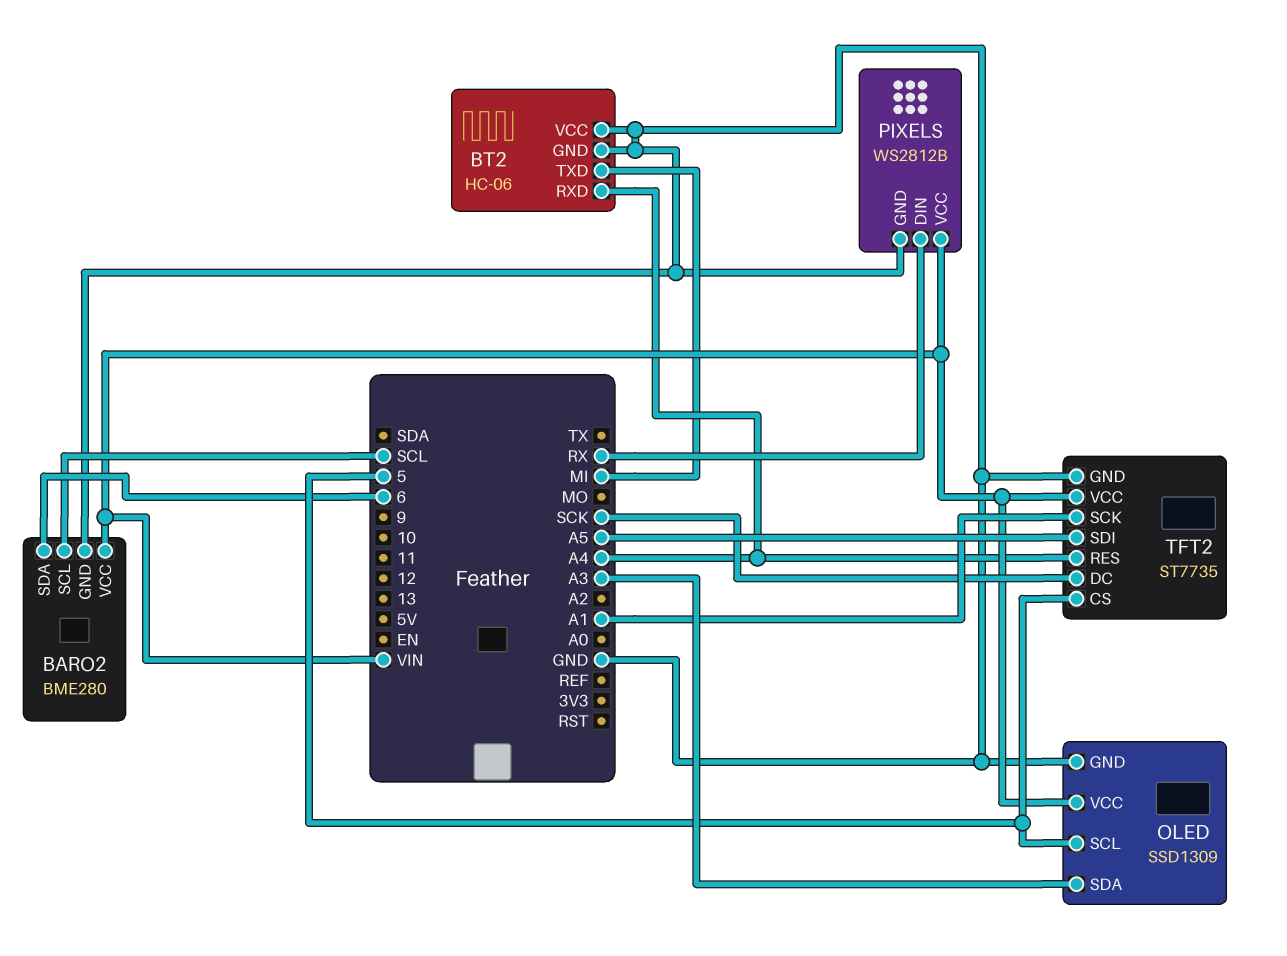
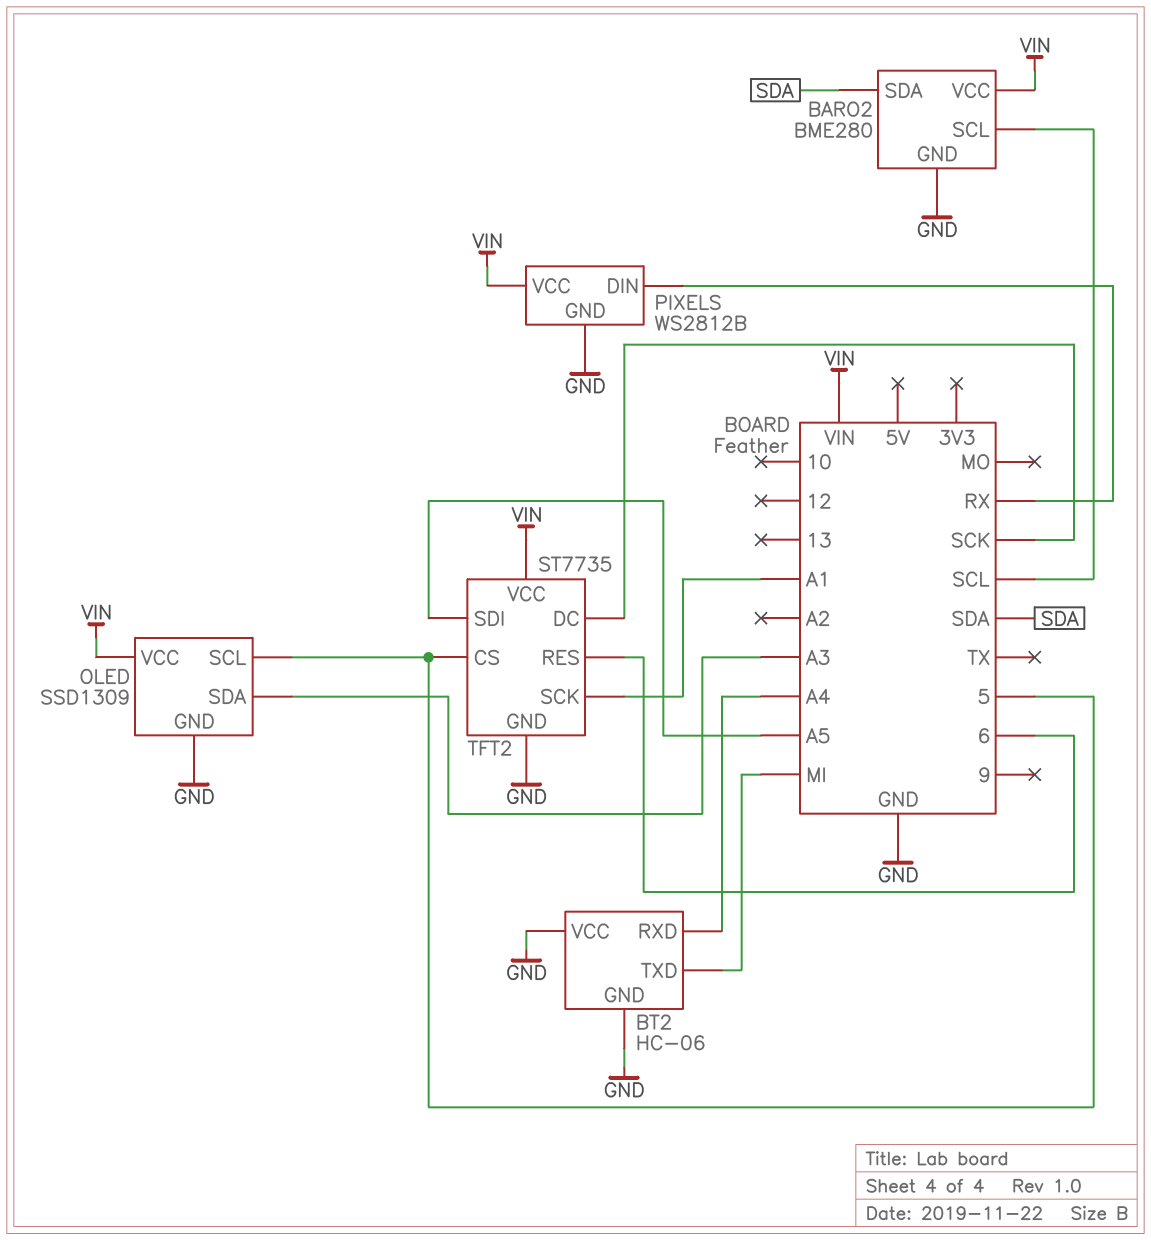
BARO2 pin SDA: 6 -> SDA
TFT2 pin RES: A4 -> 6

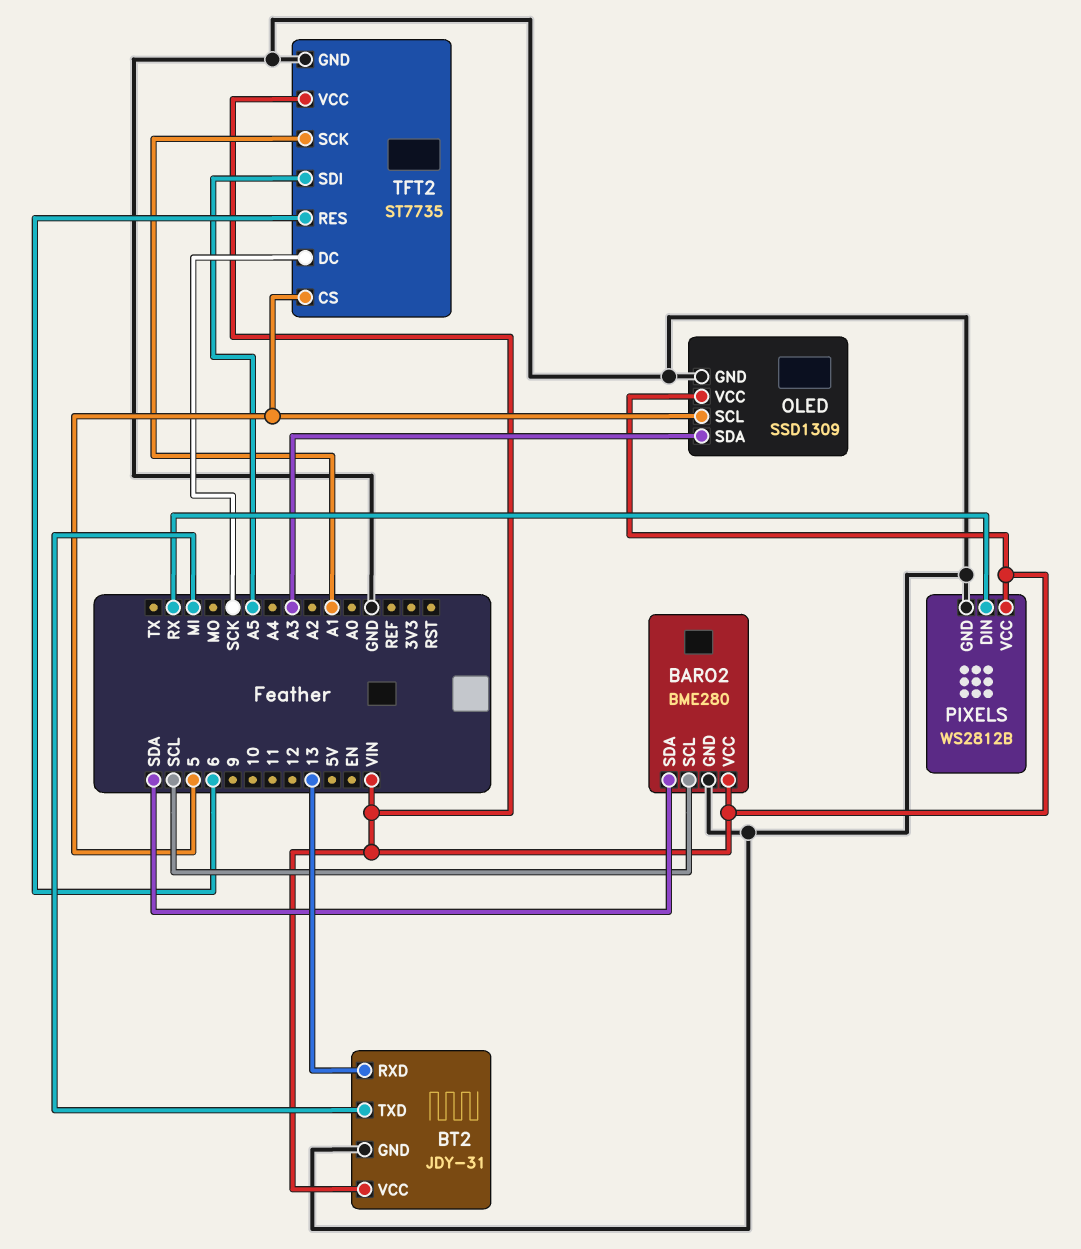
BT2: HC-06 -> JDY-31
BT2 pin RXD: A4 -> 13
BT2 pin VCC: GND -> VIN

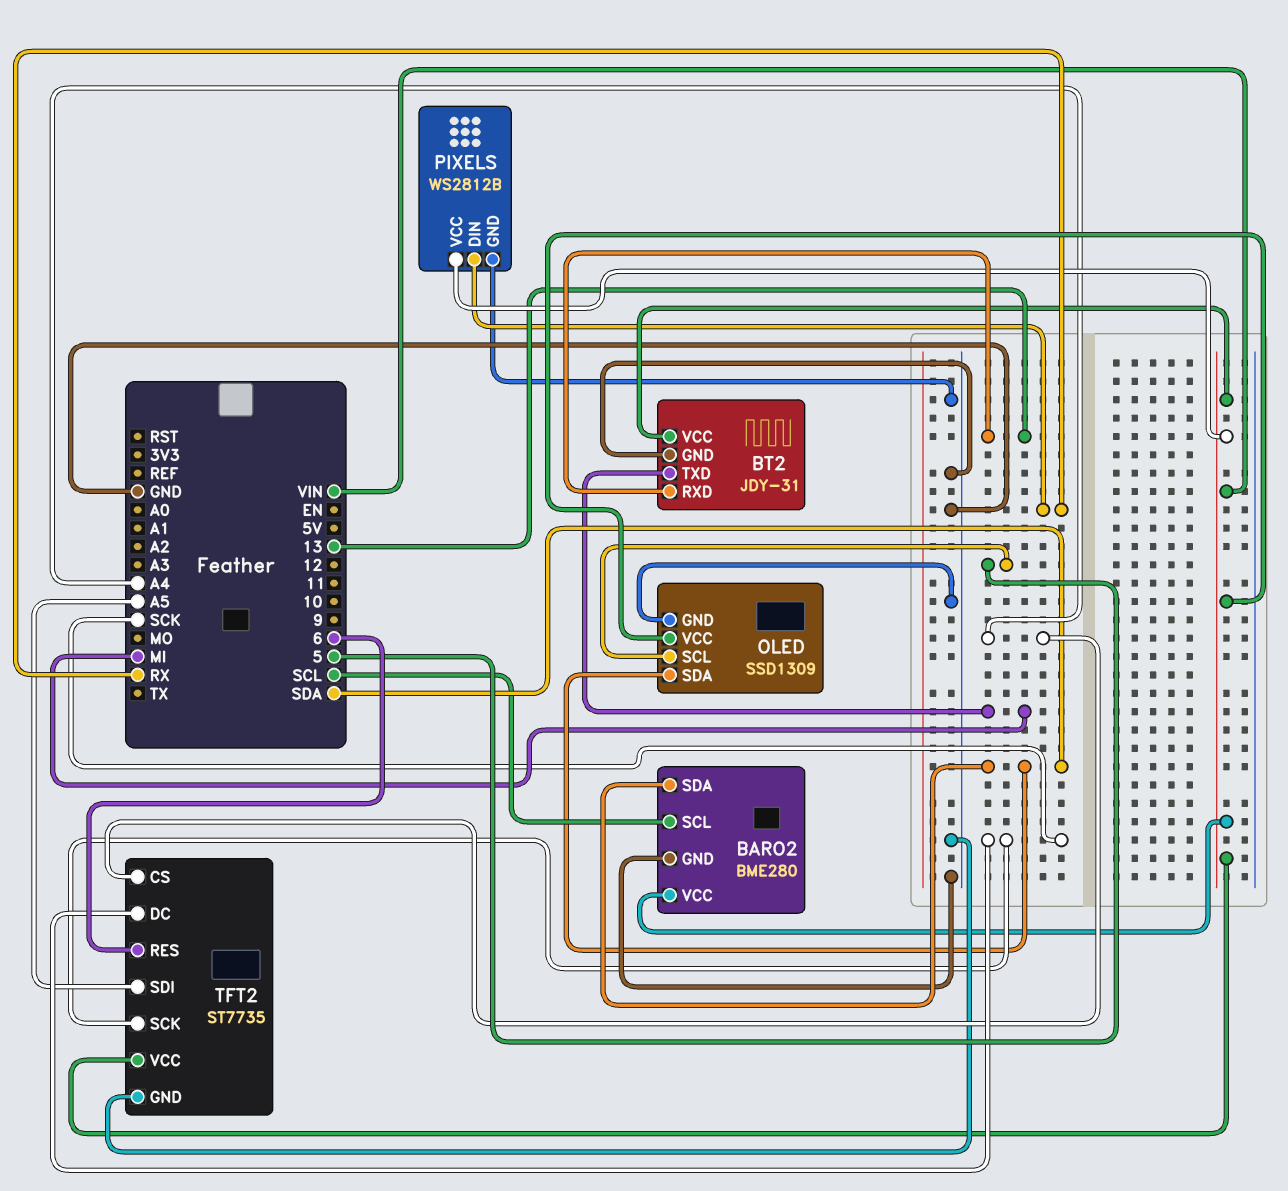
OLED pin SDA: A3 -> SDA
TFT2 pin CS: 5 -> A4
TFT2 pin SCK: A1 -> SCK

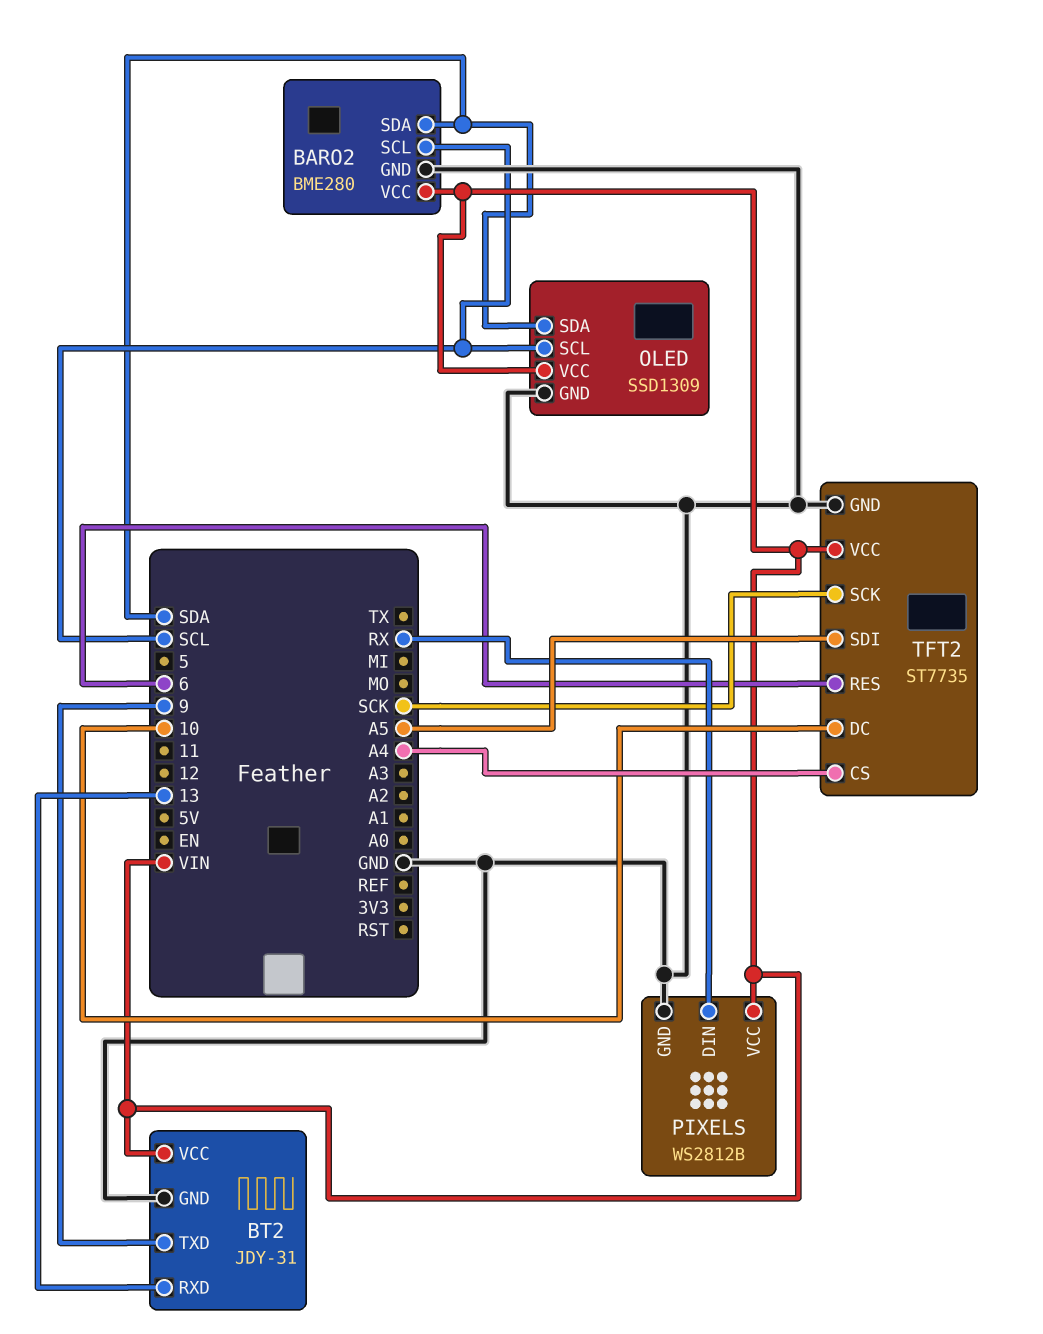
BT2 pin TXD: MI -> 9
OLED pin SCL: 5 -> SCL
TFT2 pin DC: SCK -> 10

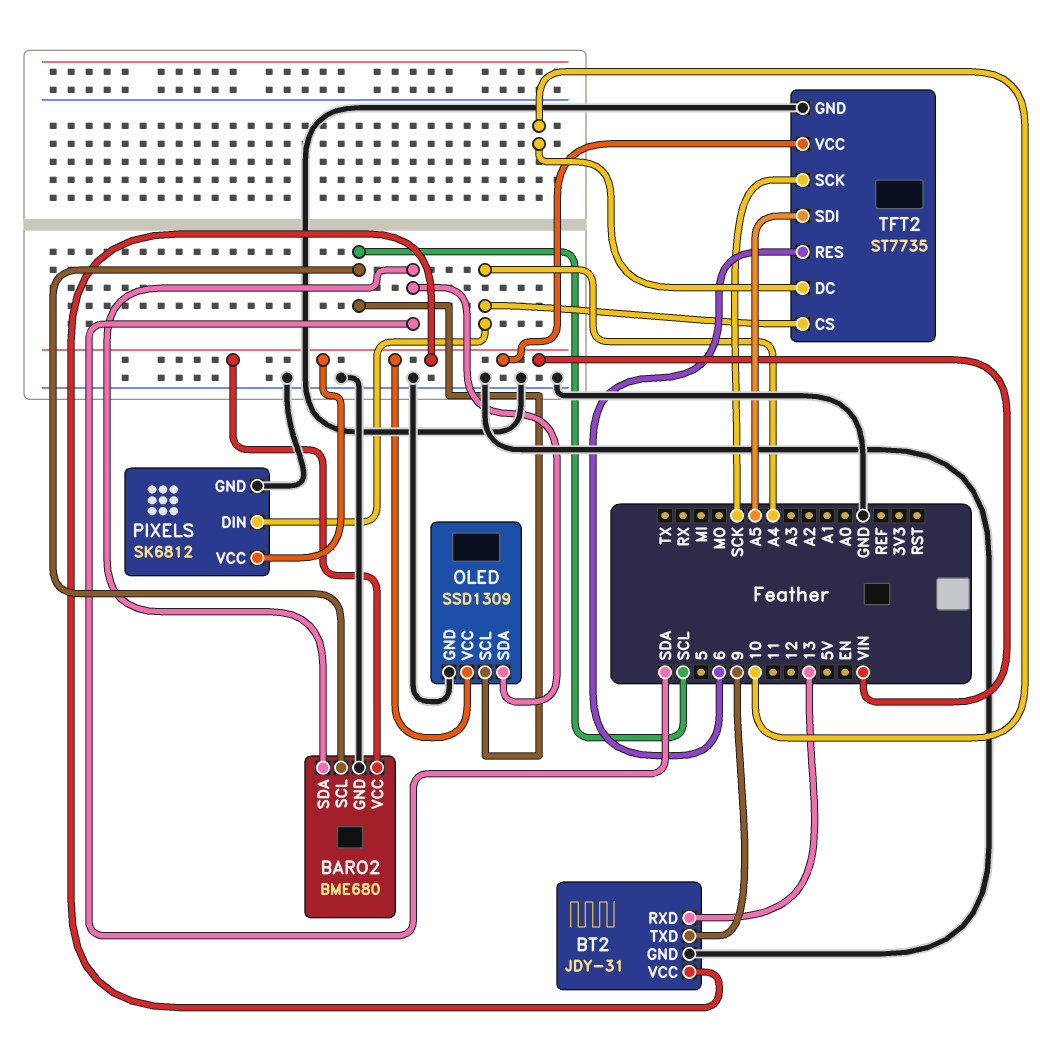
BARO2: BME280 -> BME680
PIXELS: WS2812B -> SK6812
PIXELS pin DIN: RX -> A4

